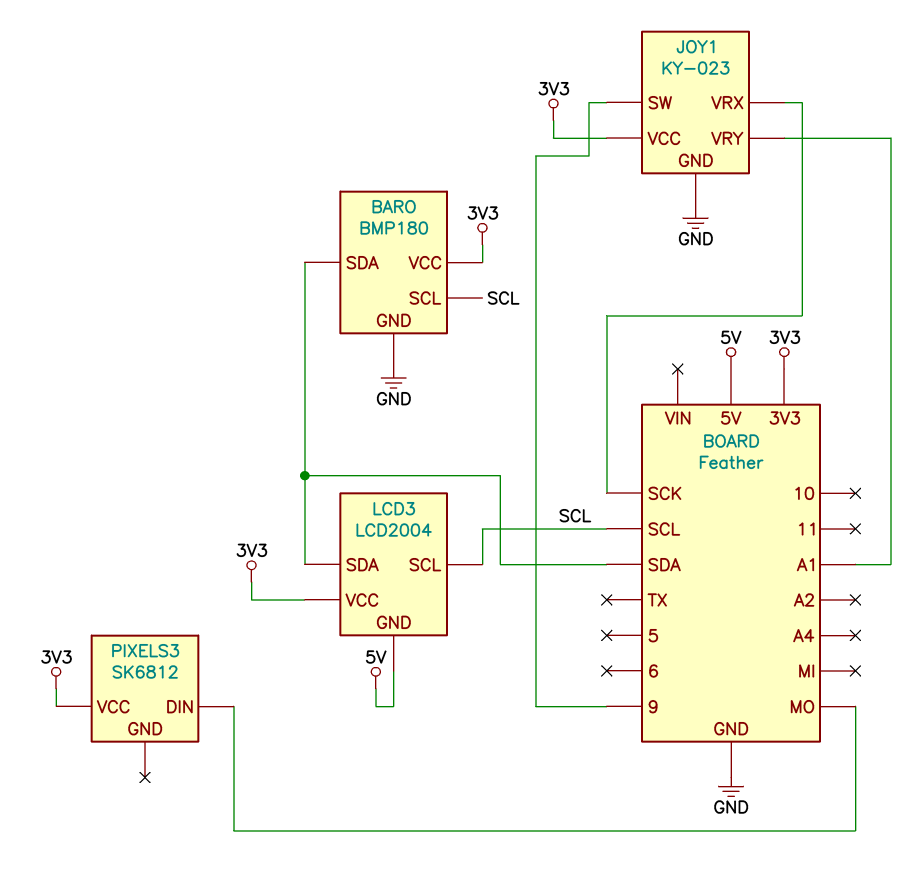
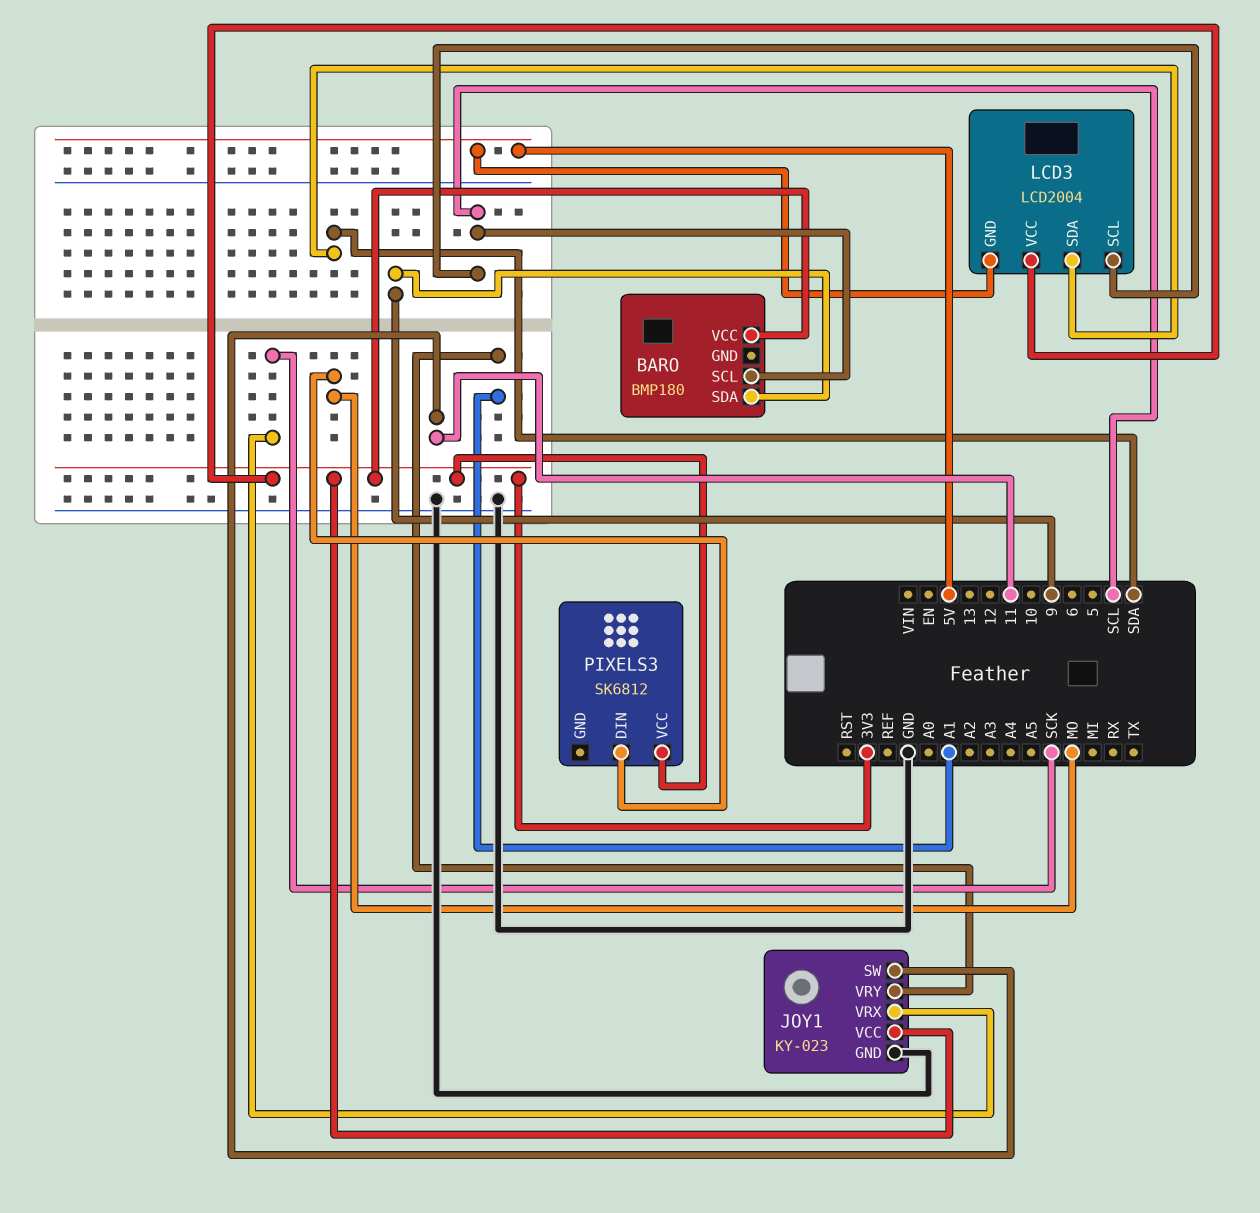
BARO pin GND: GND -> none
BARO pin SDA: SDA -> 9
JOY1 pin SW: 9 -> 11

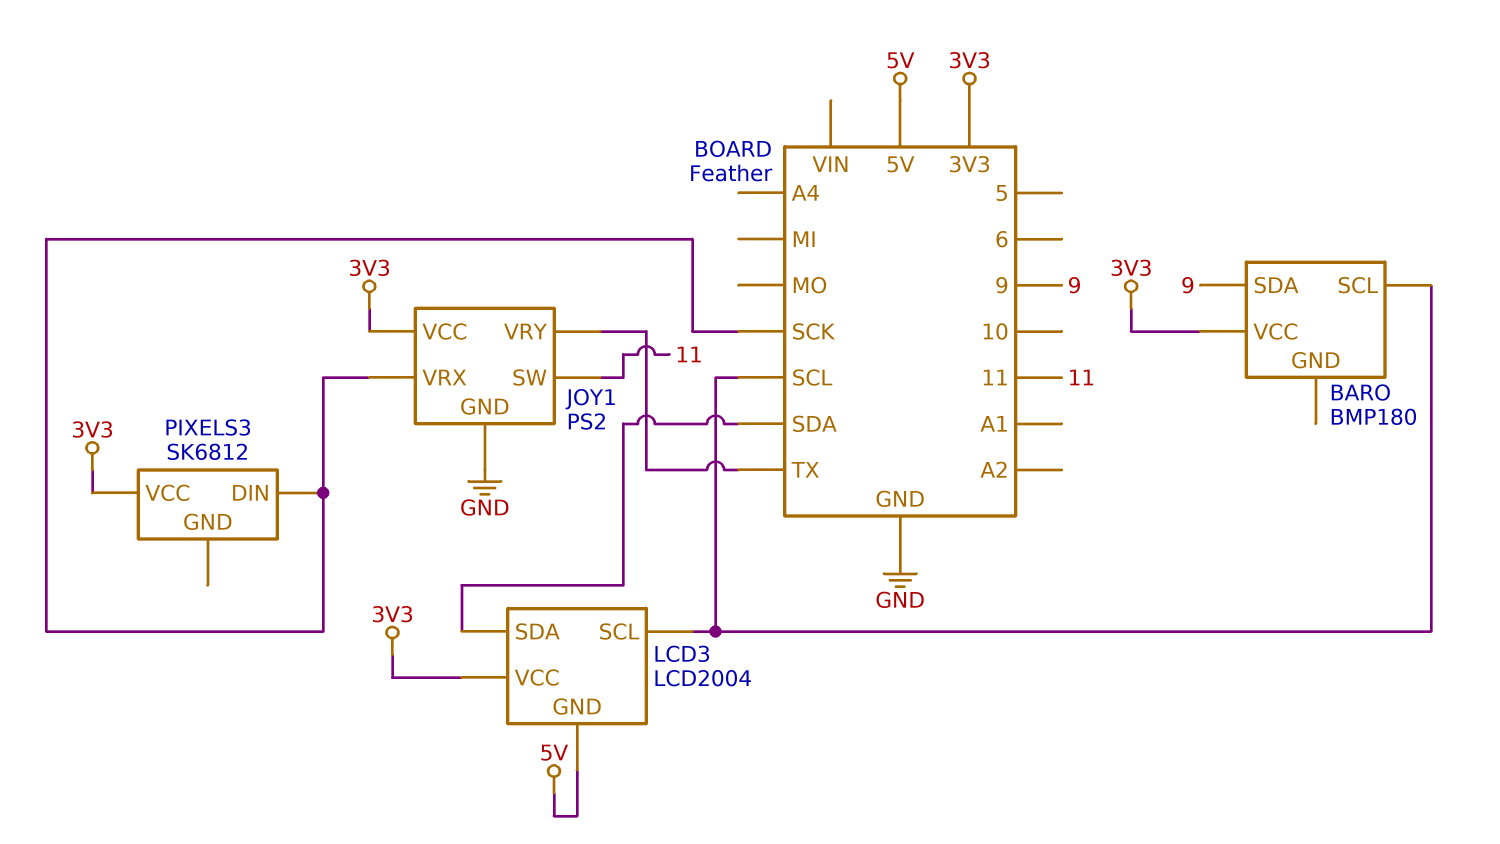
JOY1: KY-023 -> PS2
JOY1 pin VRY: A1 -> TX
PIXELS3 pin DIN: MO -> SCK

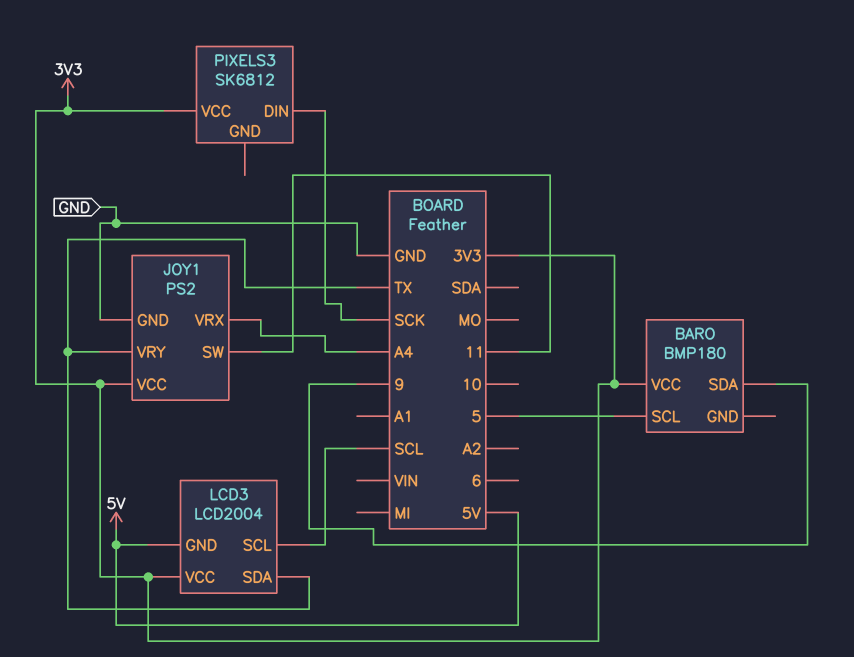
BARO pin SCL: SCL -> 5
JOY1 pin VRX: SCK -> A4
LCD3 pin SDA: SDA -> TX

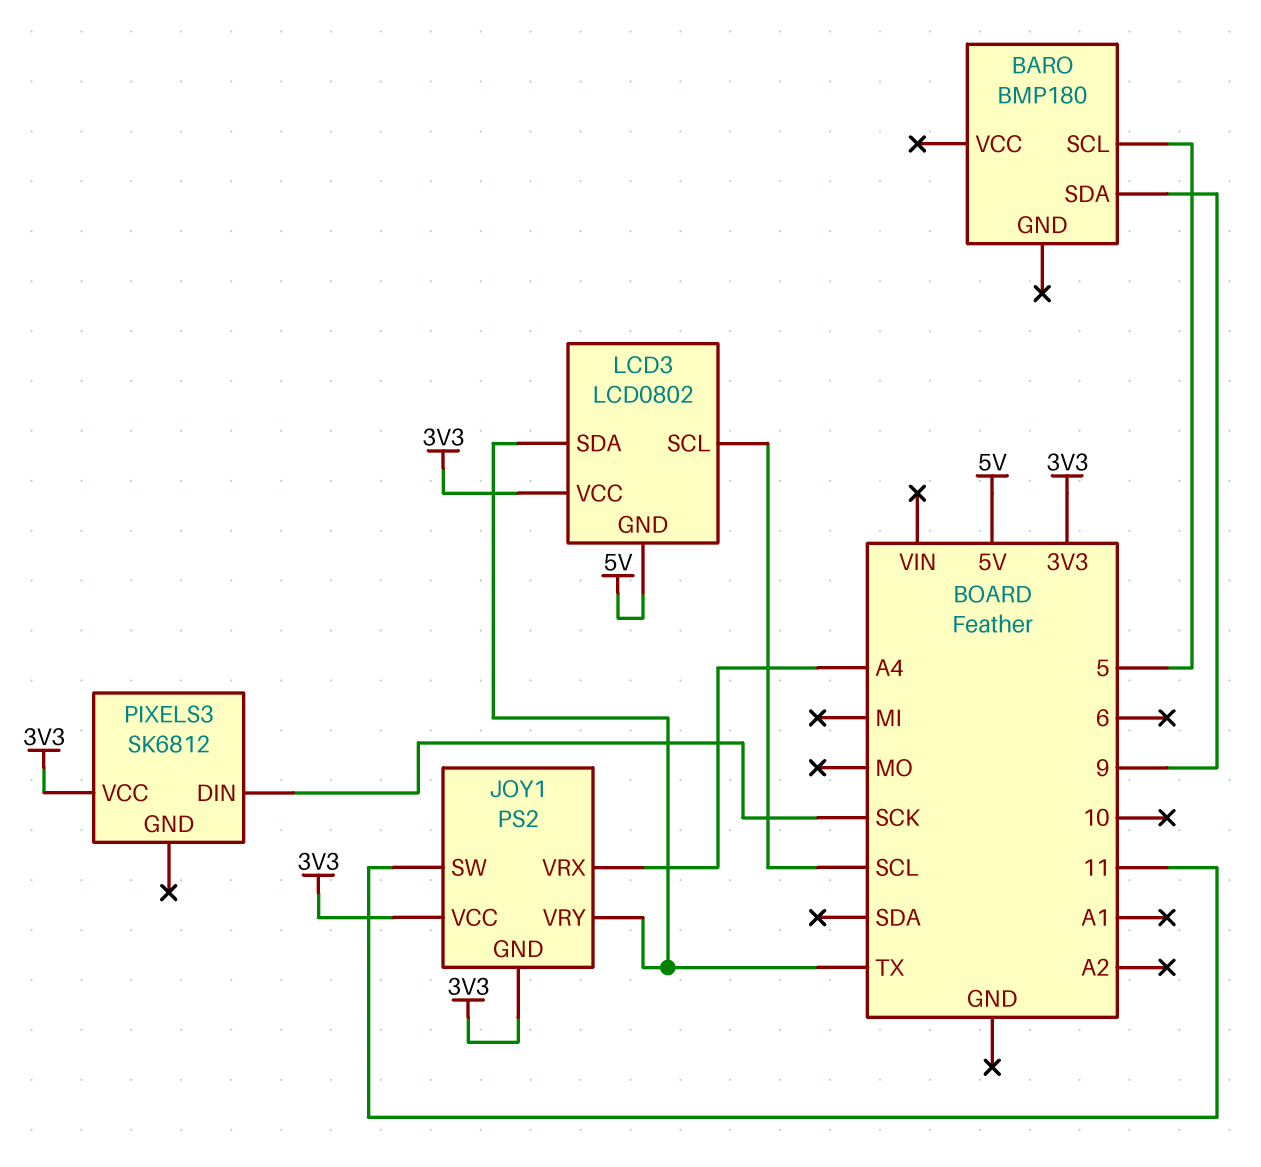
BARO pin VCC: 3V3 -> none
JOY1 pin GND: GND -> 3V3
LCD3: LCD2004 -> LCD0802

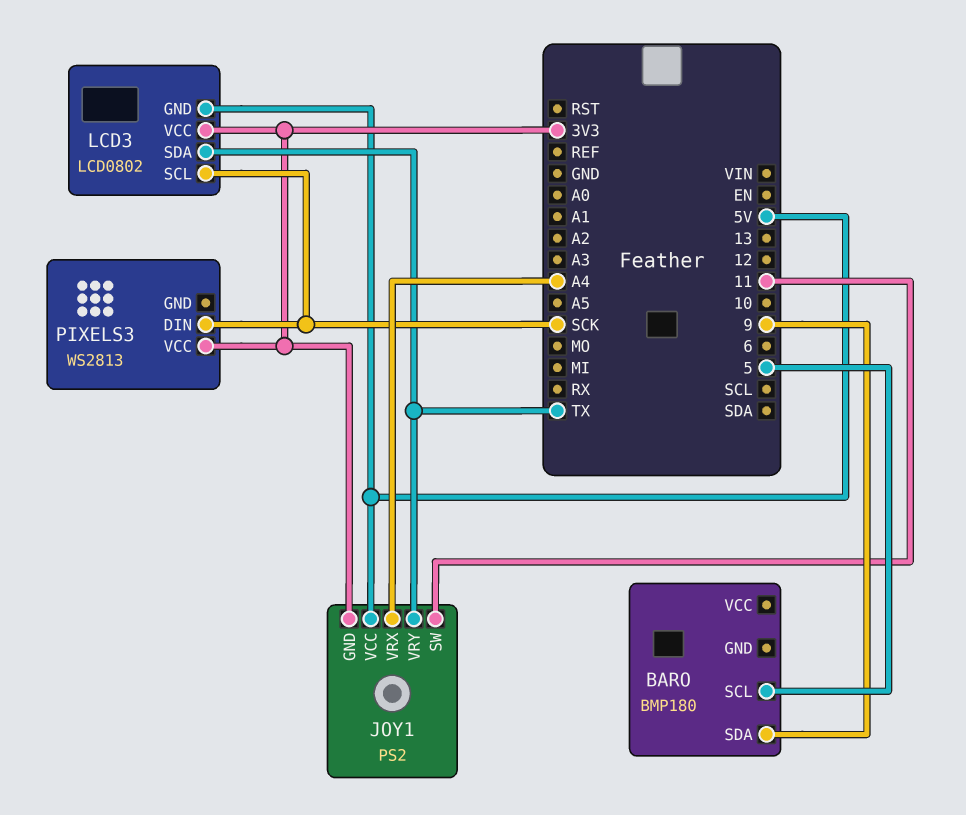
JOY1 pin VCC: 3V3 -> 5V
LCD3 pin SCL: SCL -> SCK
PIXELS3: SK6812 -> WS2813

